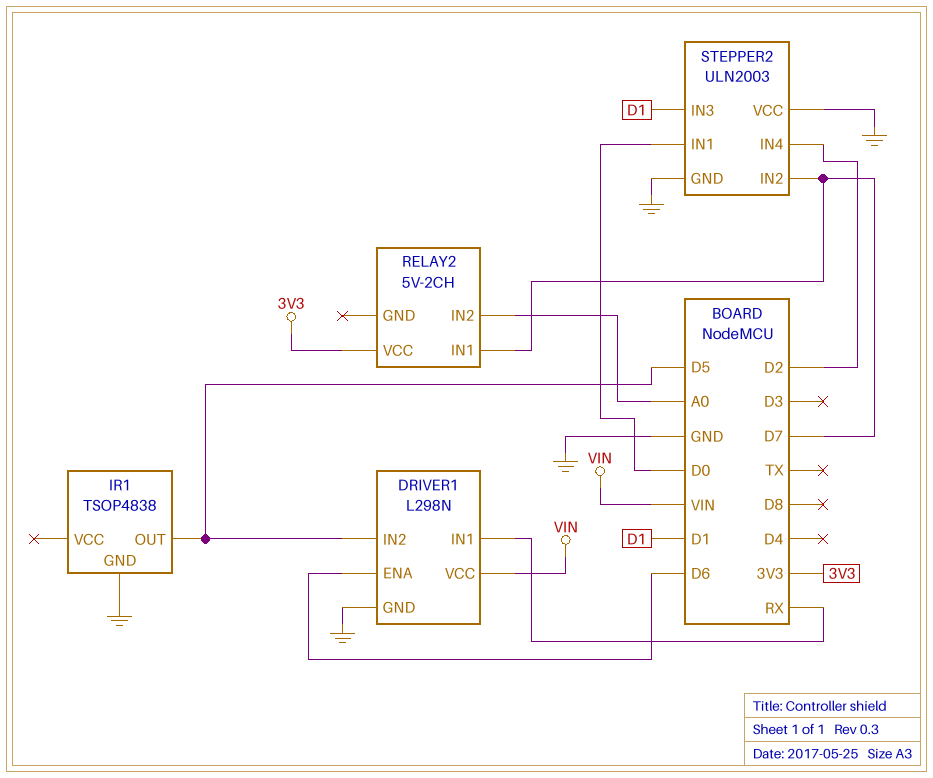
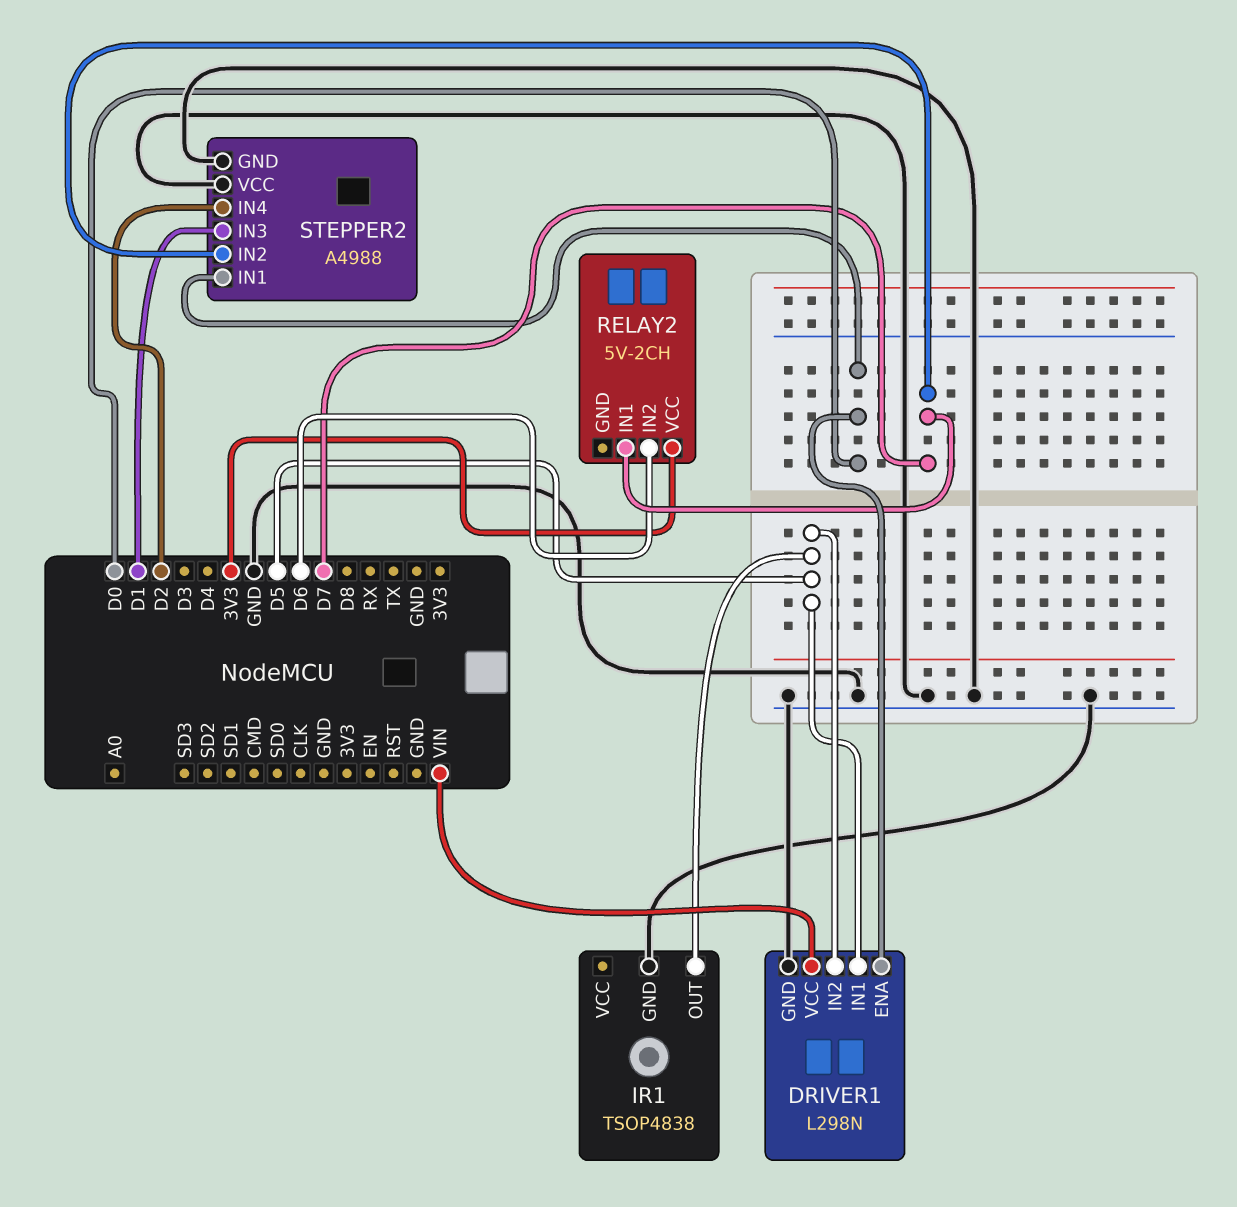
DRIVER1 pin ENA: D6 -> D0
DRIVER1 pin IN1: RX -> D5
RELAY2 pin IN2: A0 -> D6
STEPPER2: ULN2003 -> A4988

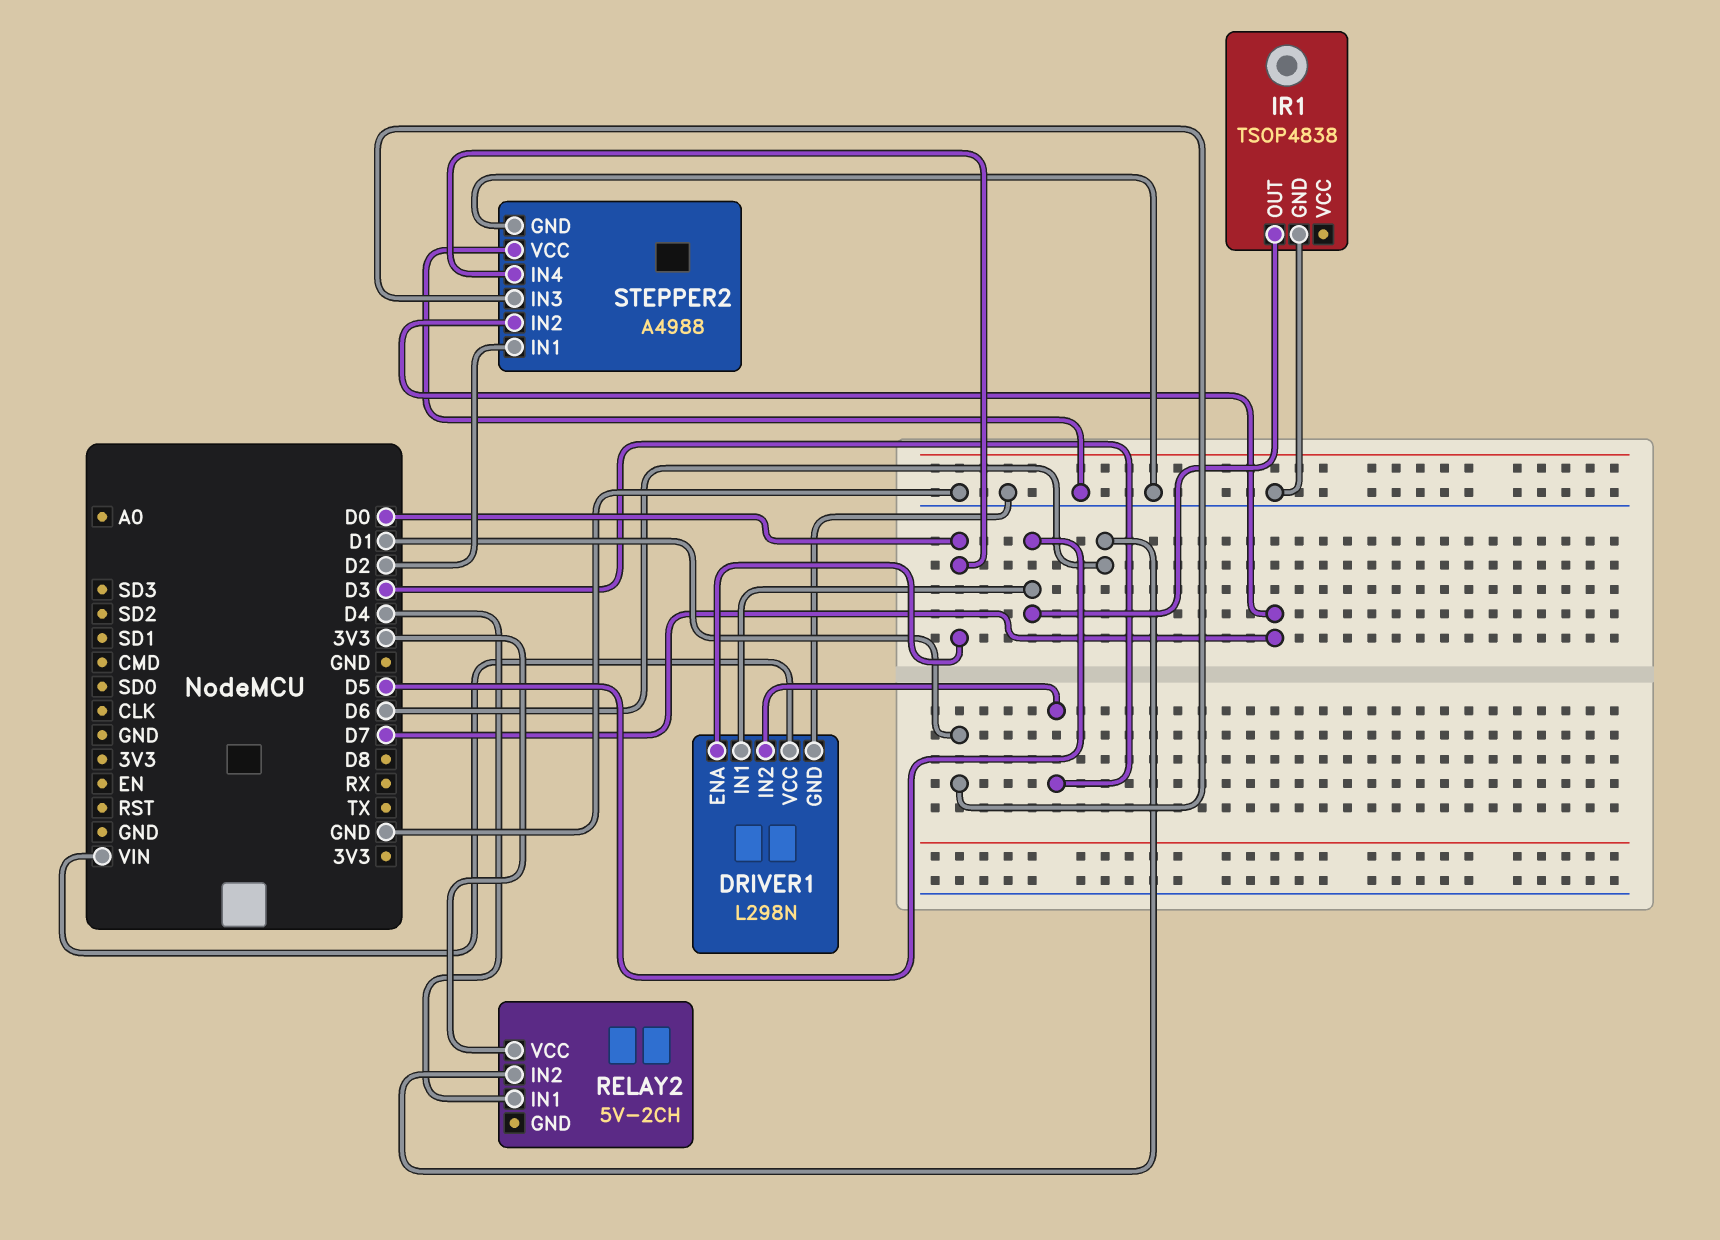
DRIVER1 pin IN2: D5 -> D3
RELAY2 pin IN1: D7 -> D4
STEPPER2 pin IN1: D0 -> D2
STEPPER2 pin IN4: D2 -> D0

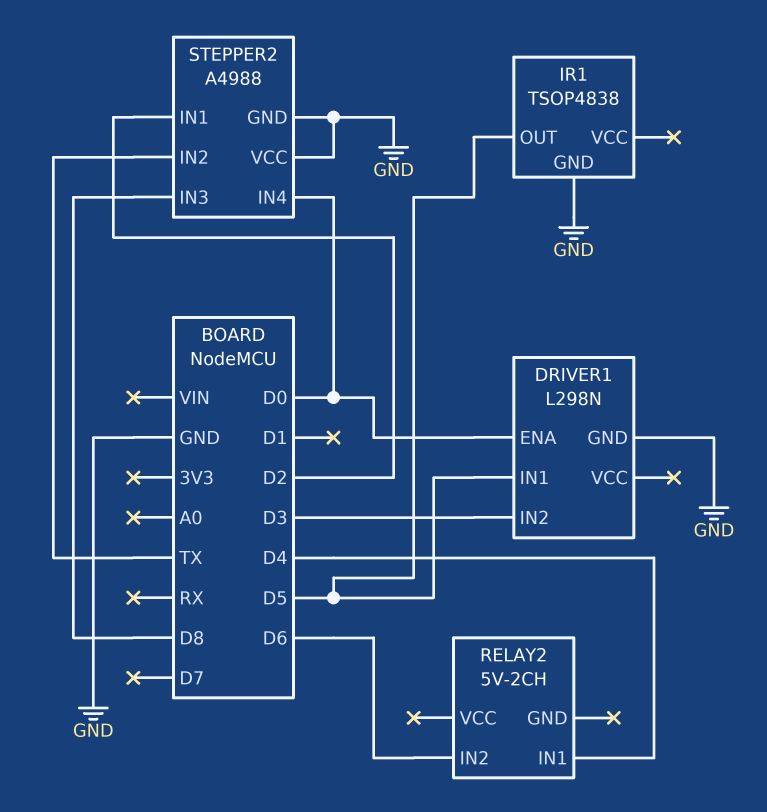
DRIVER1 pin VCC: VIN -> none
RELAY2 pin VCC: 3V3 -> none
STEPPER2 pin IN2: D7 -> TX
STEPPER2 pin IN3: D1 -> D8

